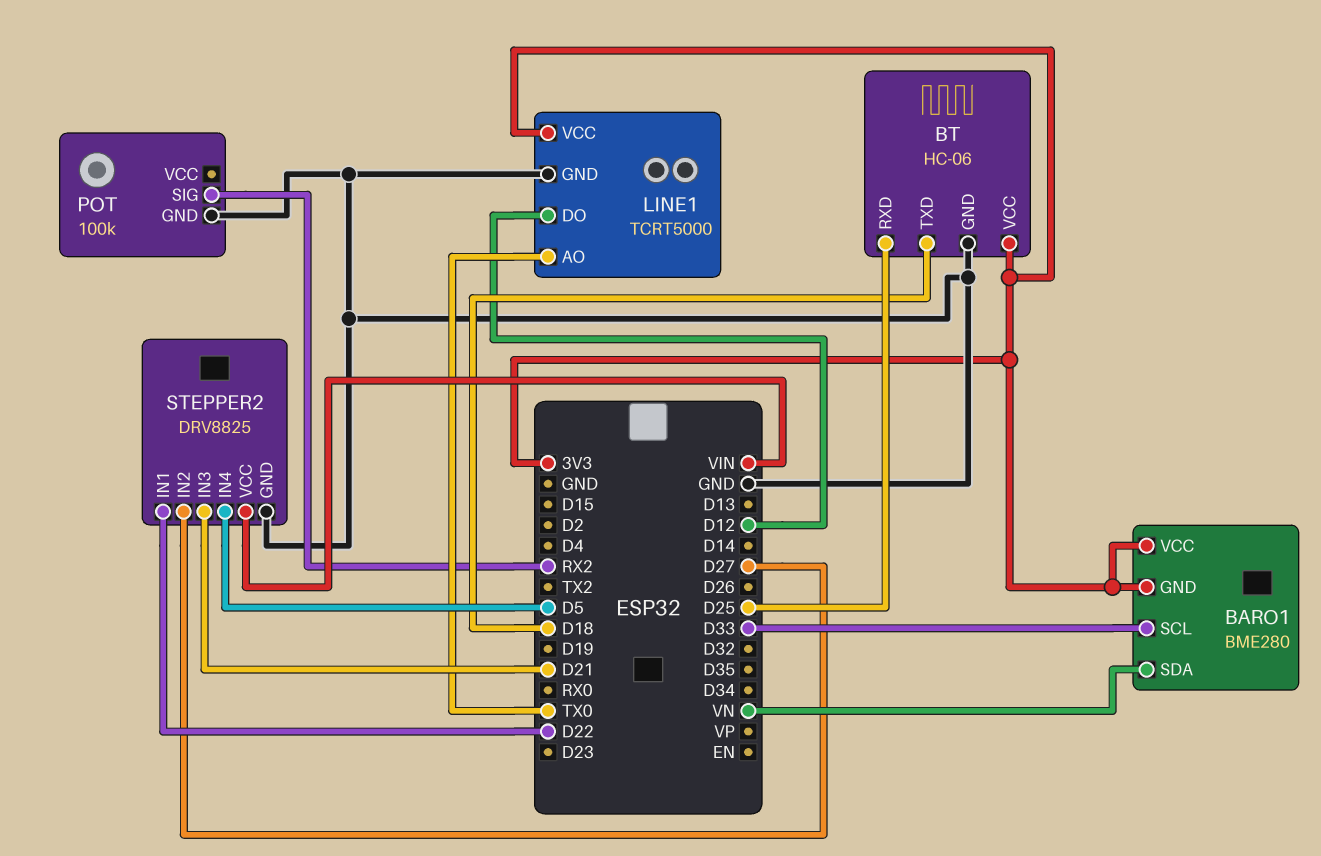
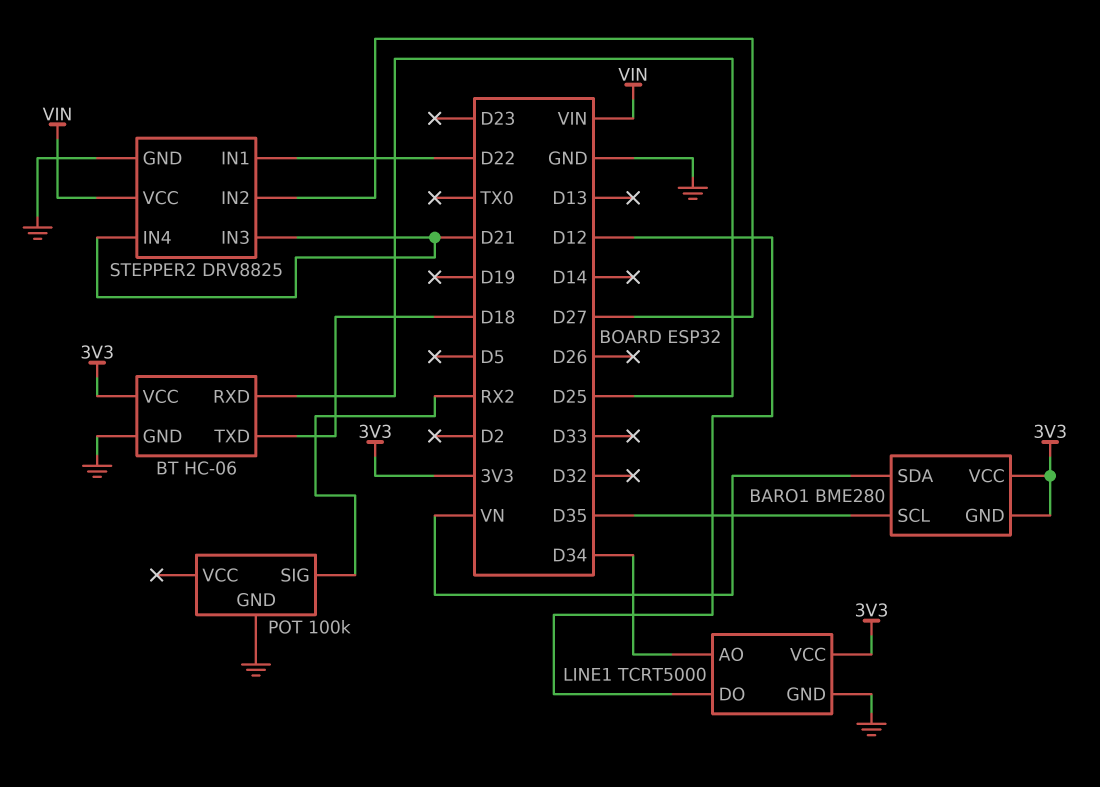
BARO1 pin SCL: D33 -> D35
LINE1 pin AO: TX0 -> D34
STEPPER2 pin IN4: D5 -> D21

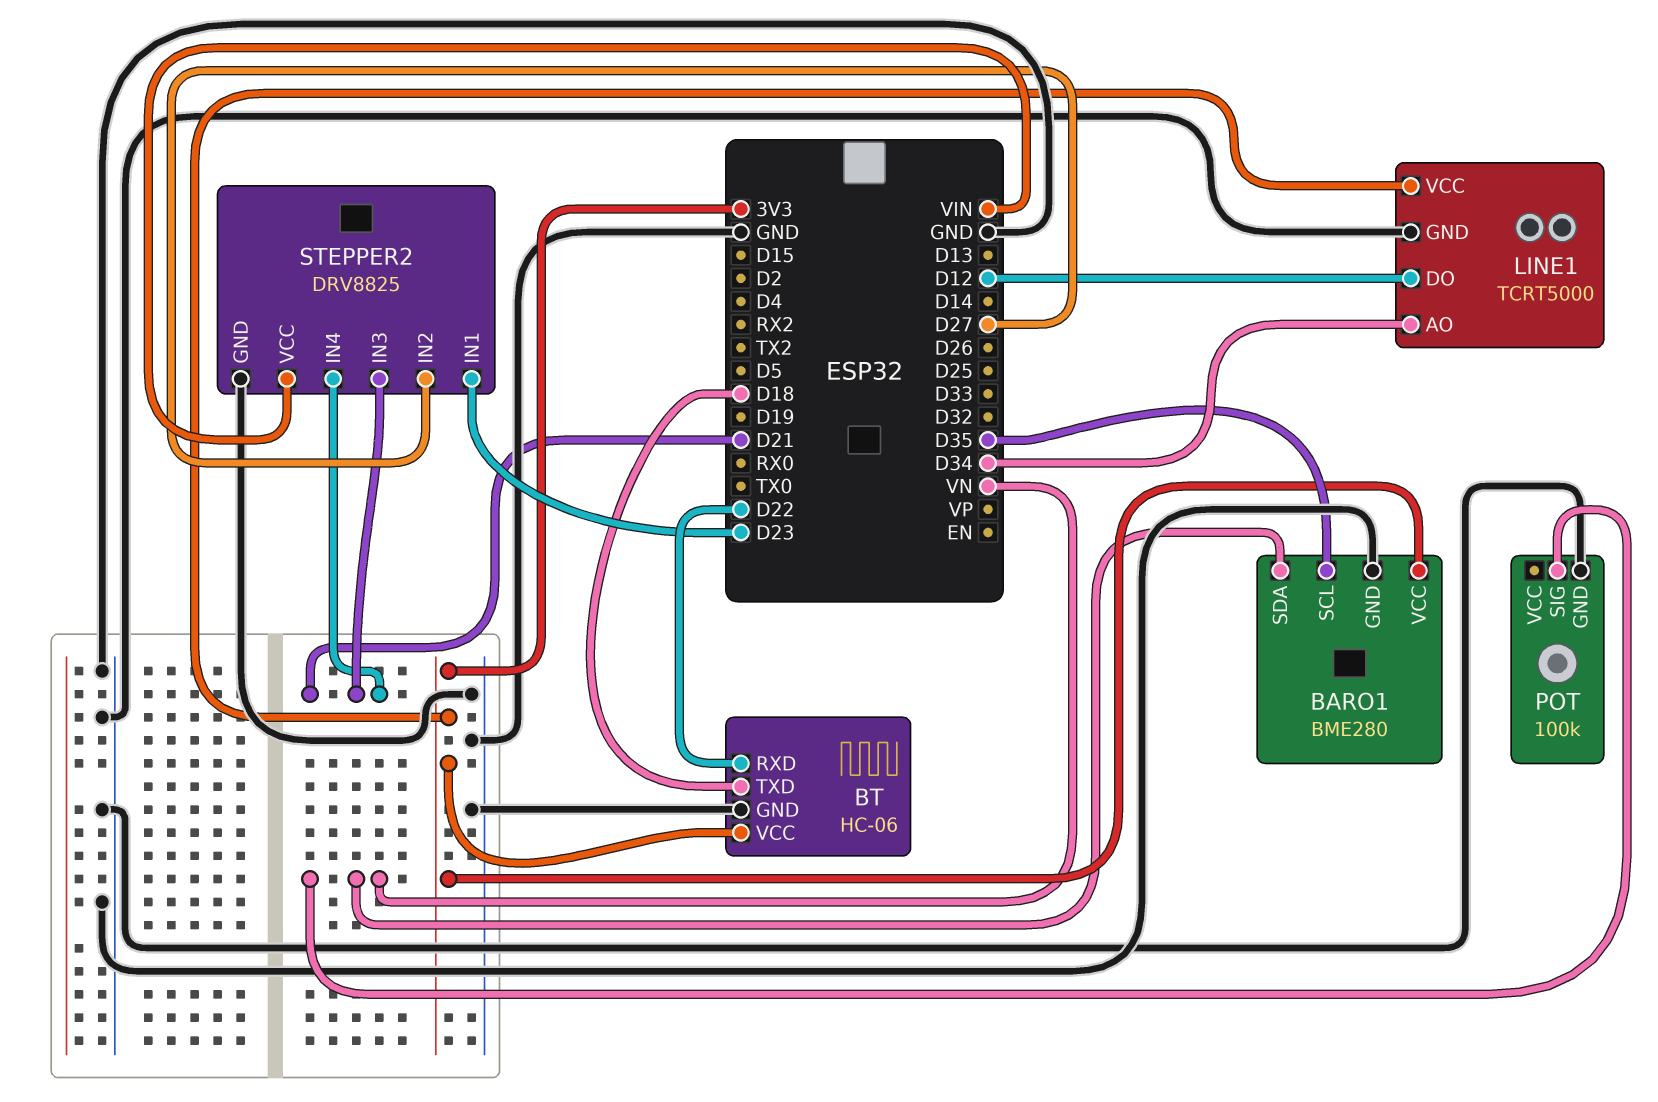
BARO1 pin GND: 3V3 -> GND
BT pin RXD: D25 -> D22
POT pin SIG: RX2 -> VN
STEPPER2 pin IN1: D22 -> D23

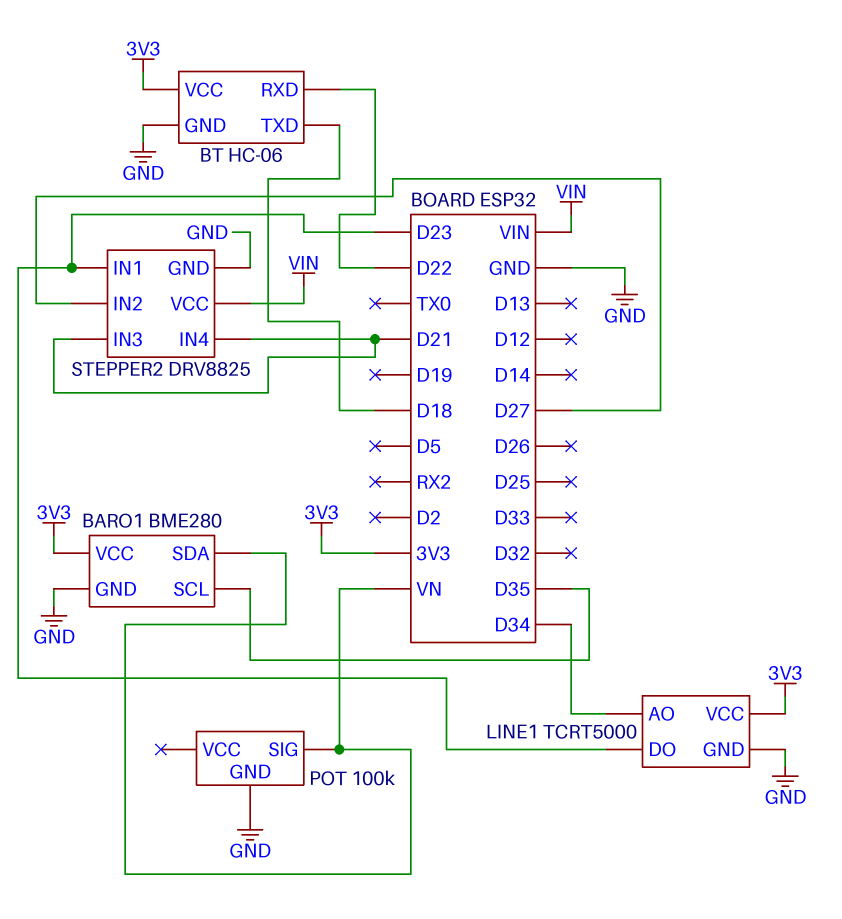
LINE1 pin DO: D12 -> D23

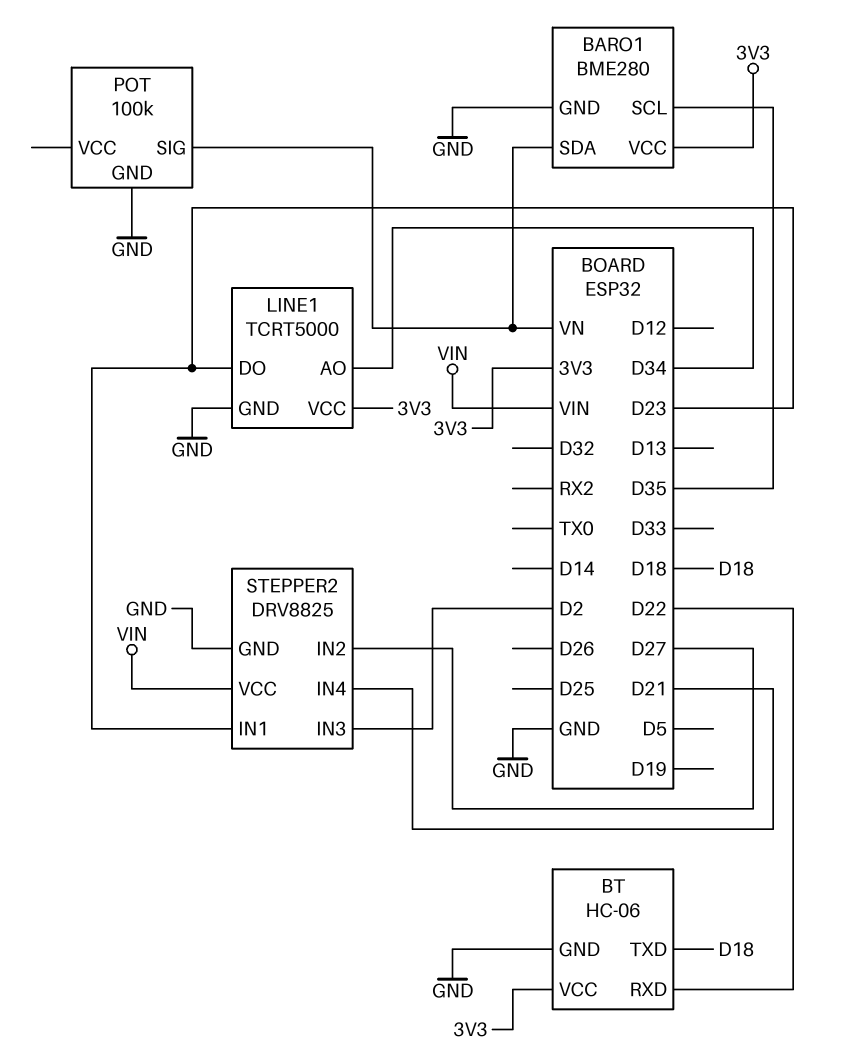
STEPPER2 pin IN3: D21 -> D2

